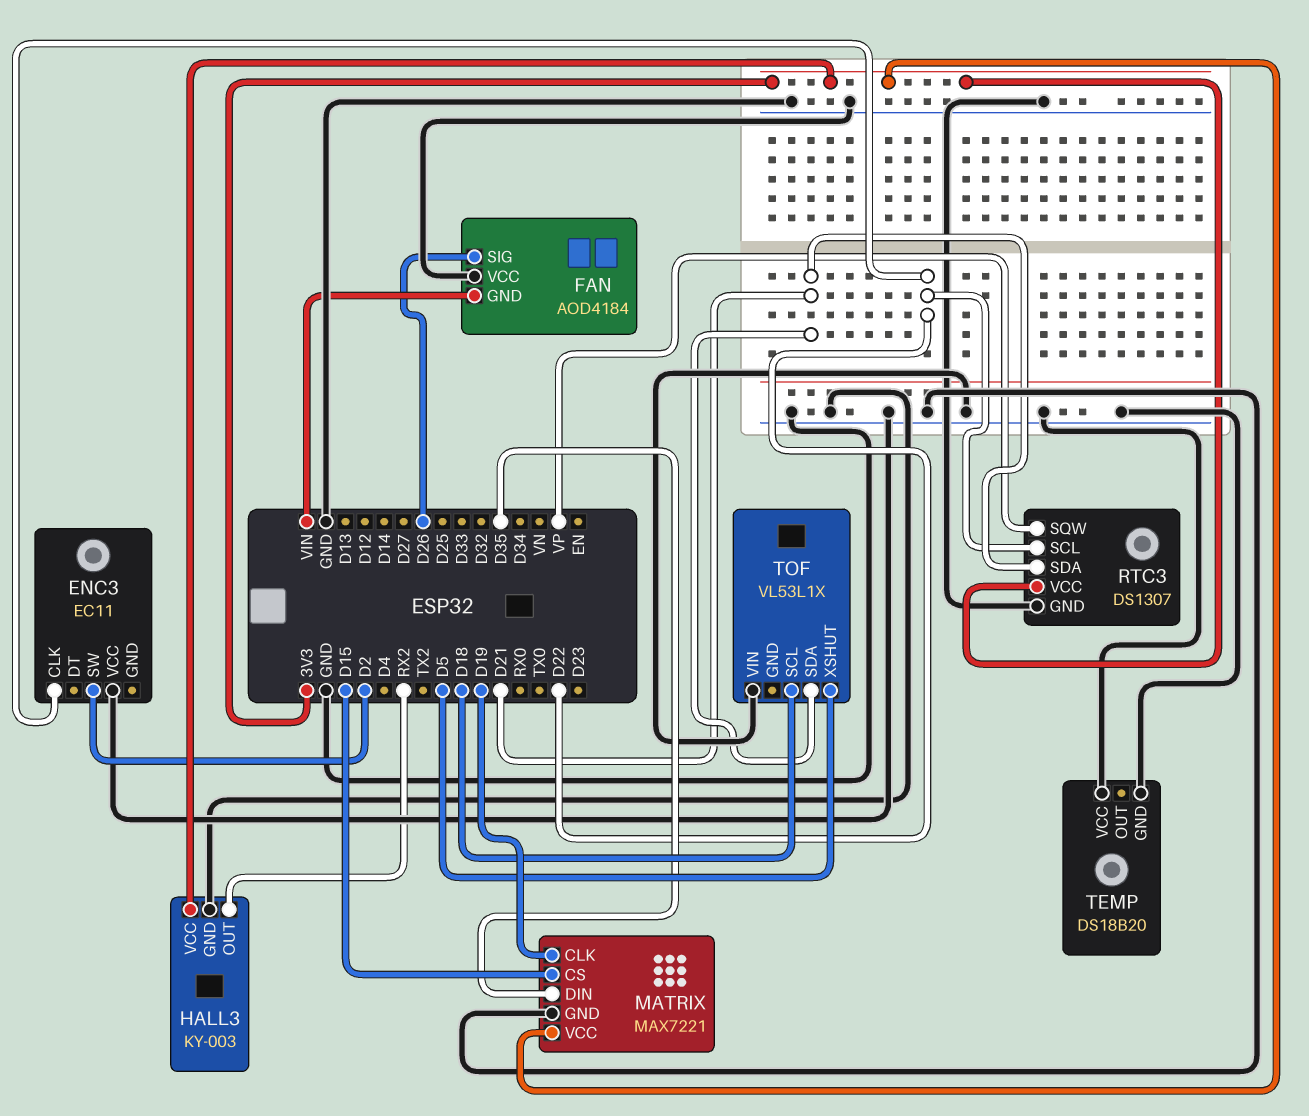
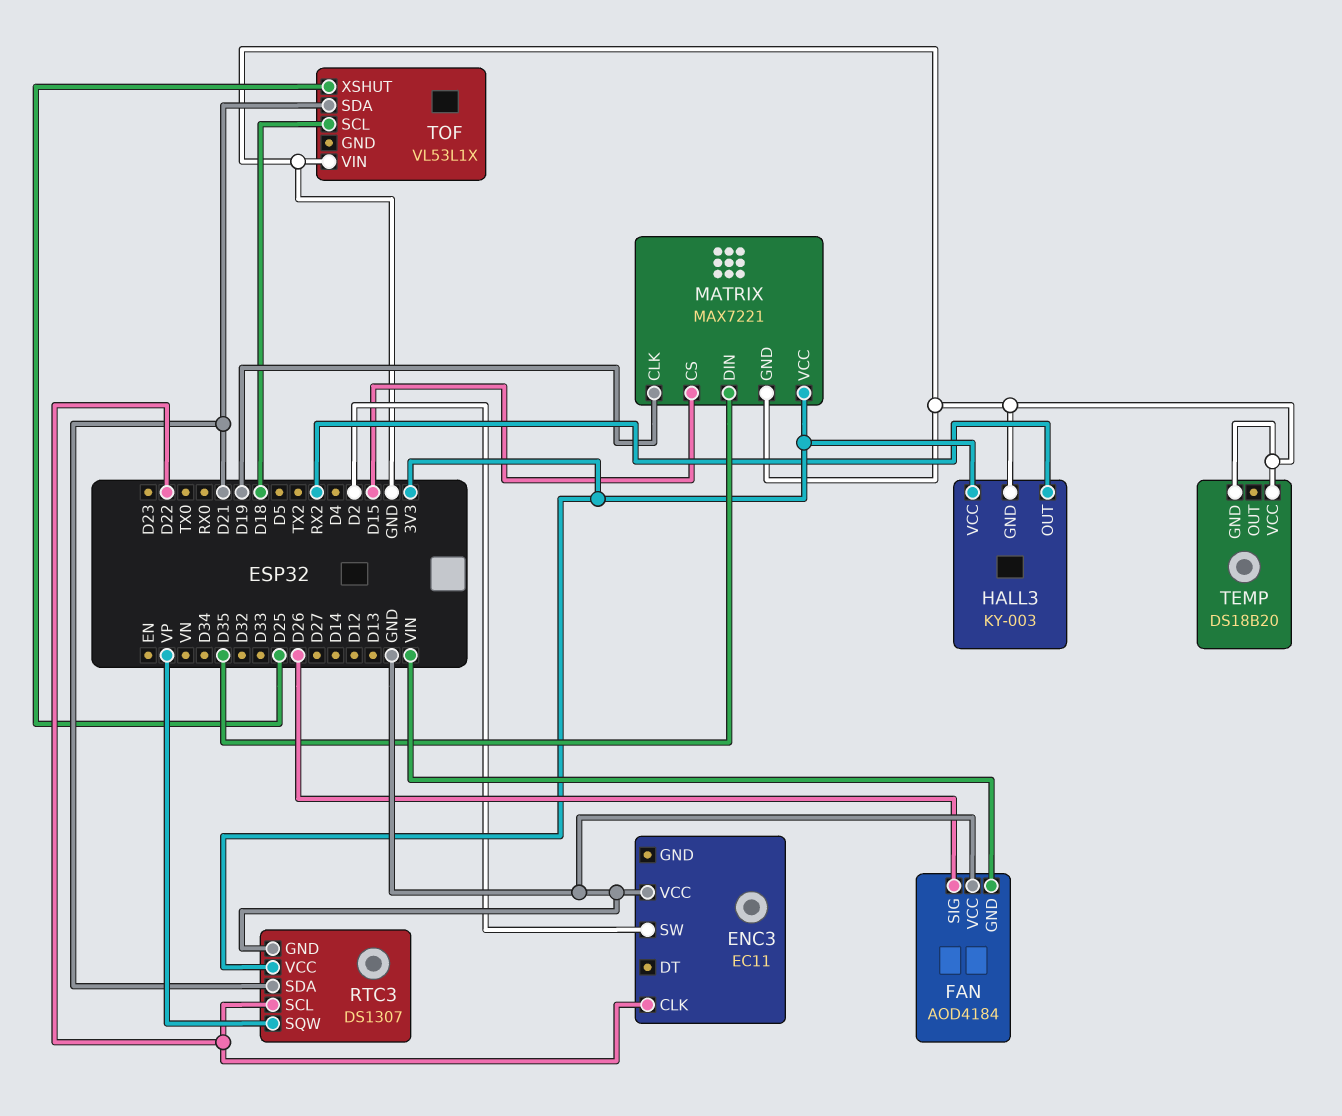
TOF pin XSHUT: D5 -> D25

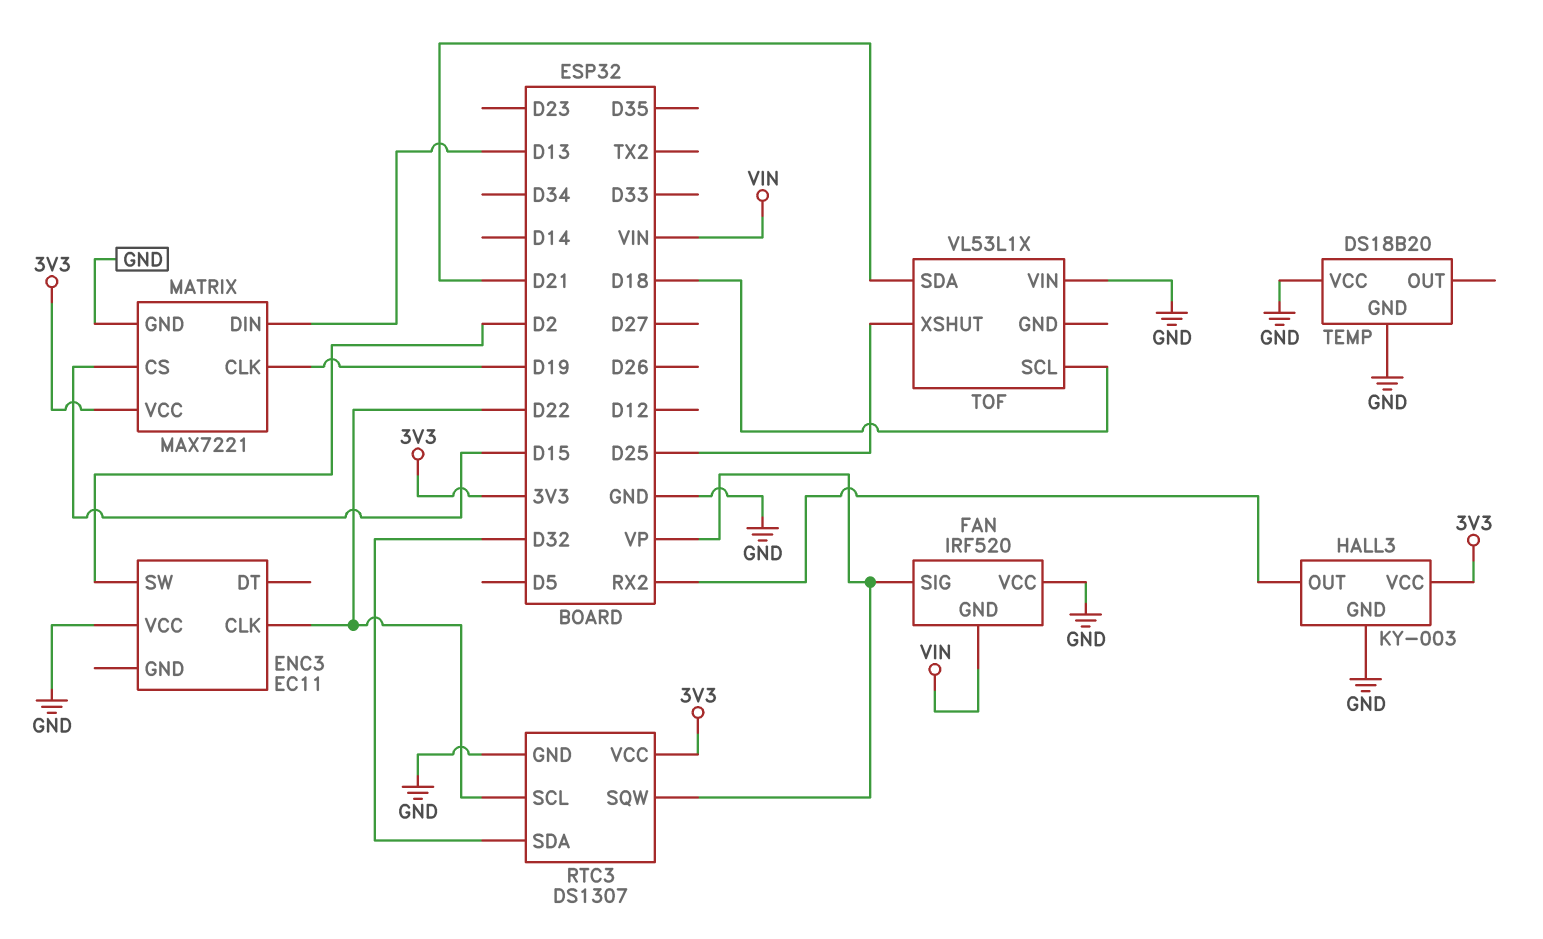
FAN: AOD4184 -> IRF520
FAN pin SIG: D26 -> VP
MATRIX pin DIN: D35 -> D13
RTC3 pin SDA: D21 -> D32

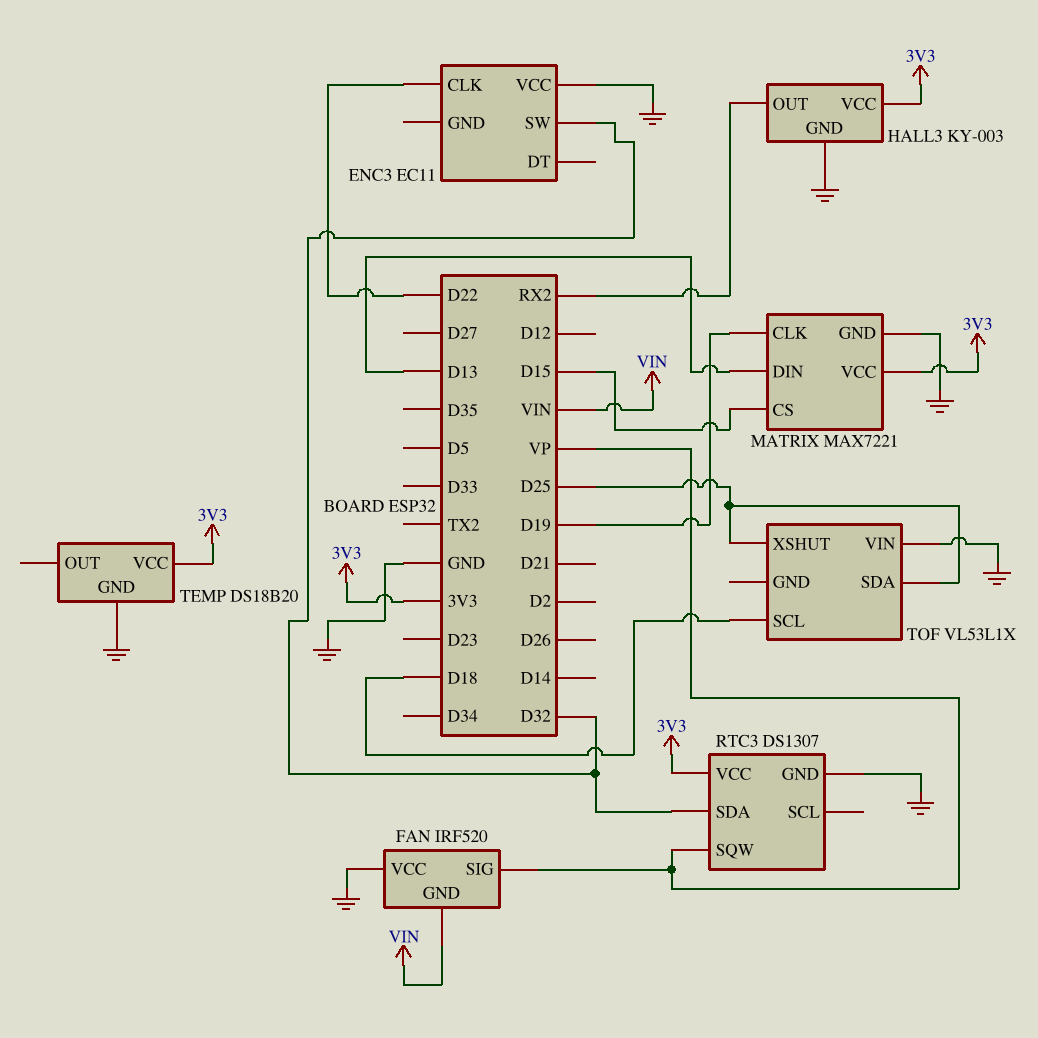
ENC3 pin SW: D2 -> D32
RTC3 pin SCL: D22 -> none
TEMP pin VCC: GND -> 3V3
TOF pin SDA: D21 -> D25

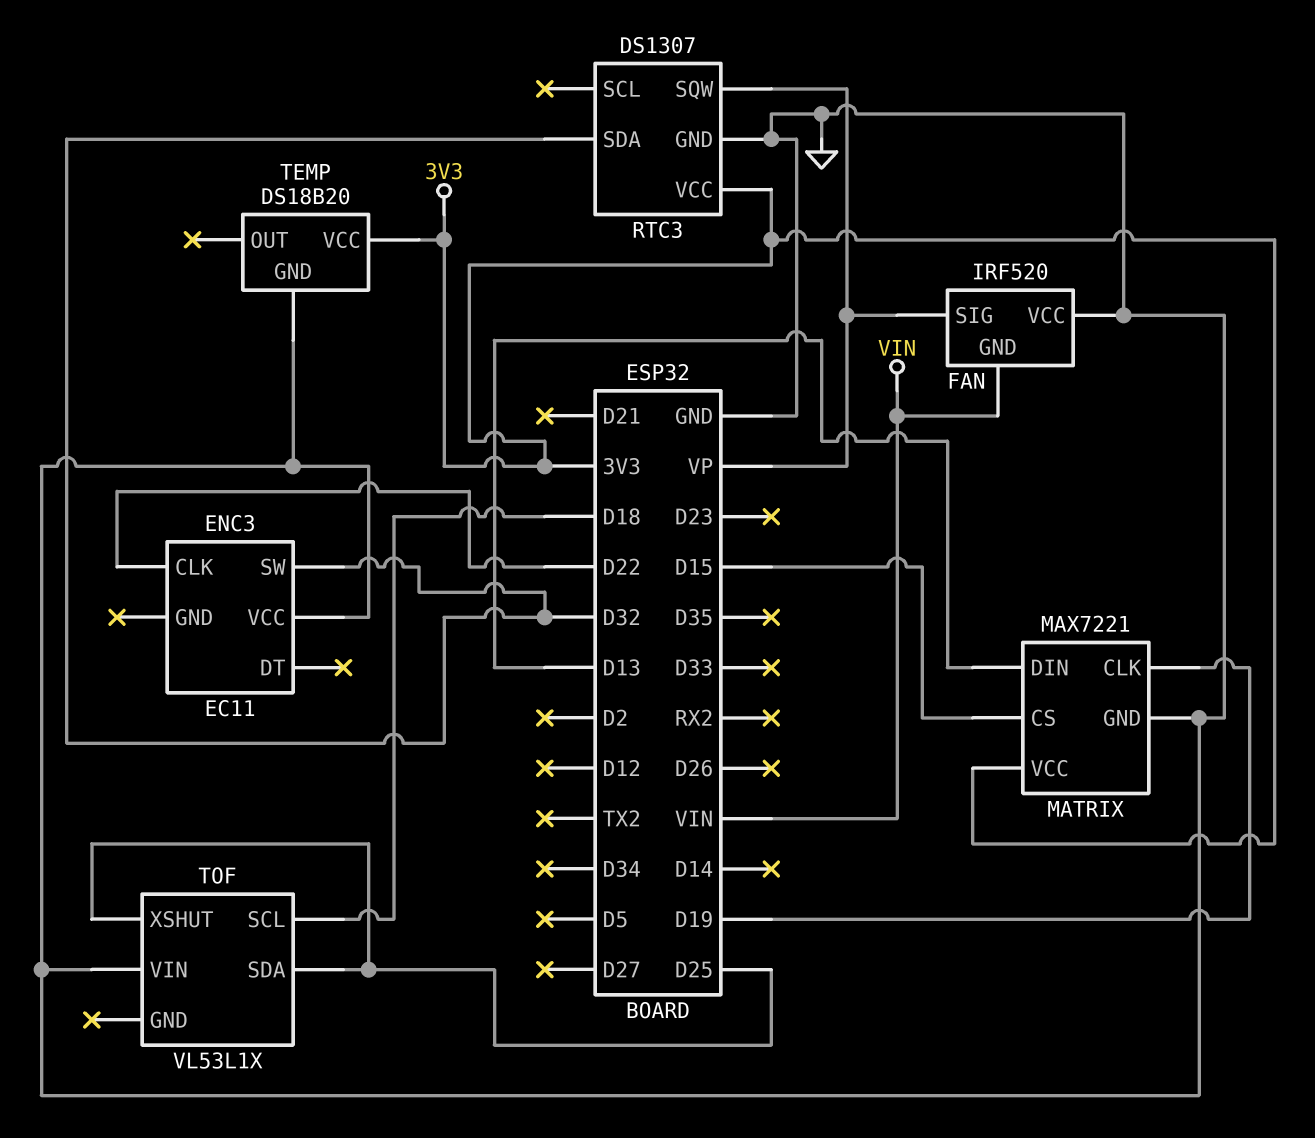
HALL3: KY-003 -> none
HALL3 pin GND: GND -> none
HALL3 pin OUT: RX2 -> none
HALL3 pin VCC: 3V3 -> none

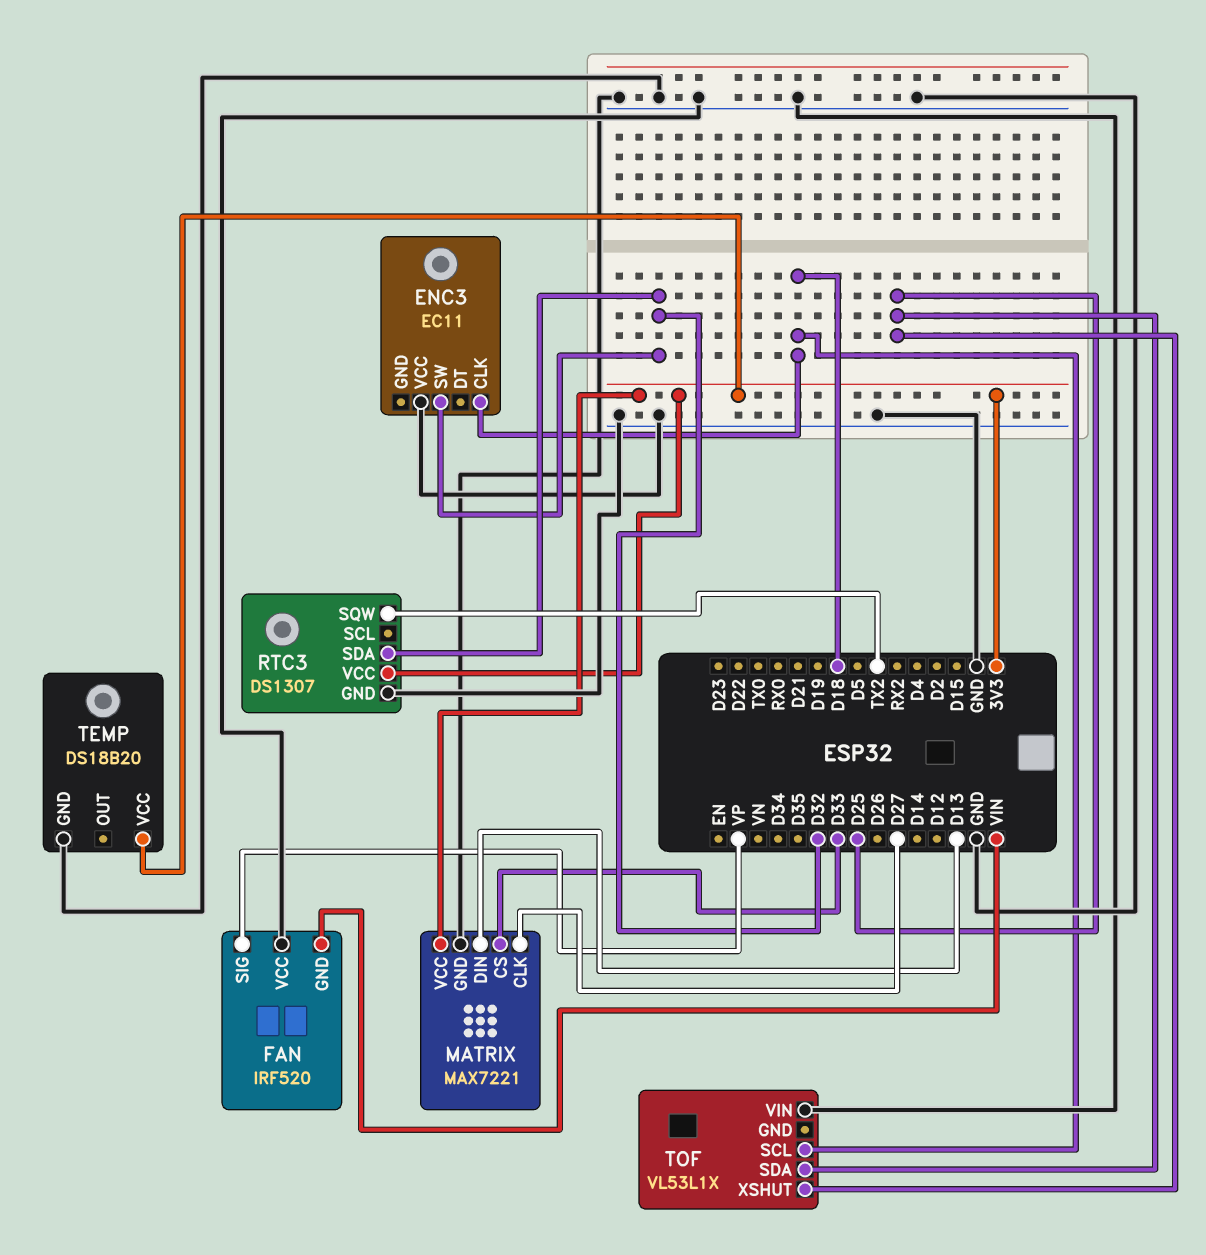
ENC3 pin CLK: D22 -> D18
MATRIX pin CLK: D19 -> D27
MATRIX pin CS: D15 -> D33
RTC3 pin SQW: VP -> TX2

